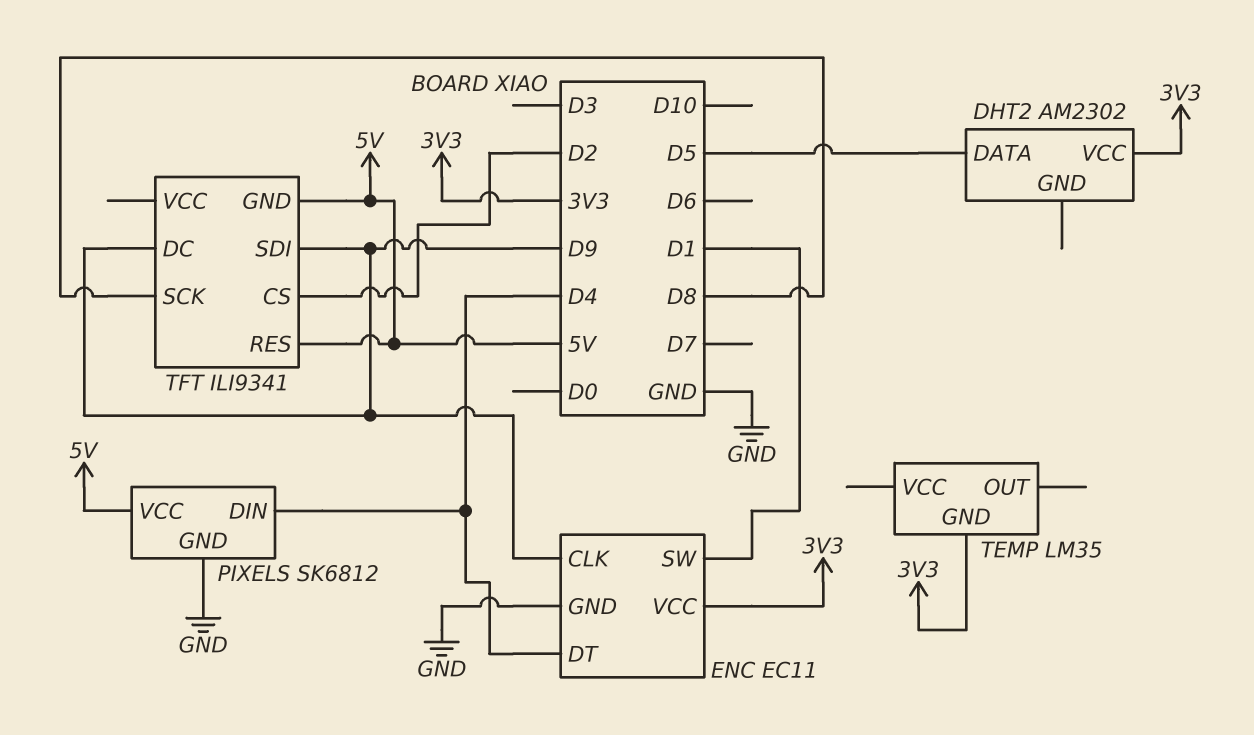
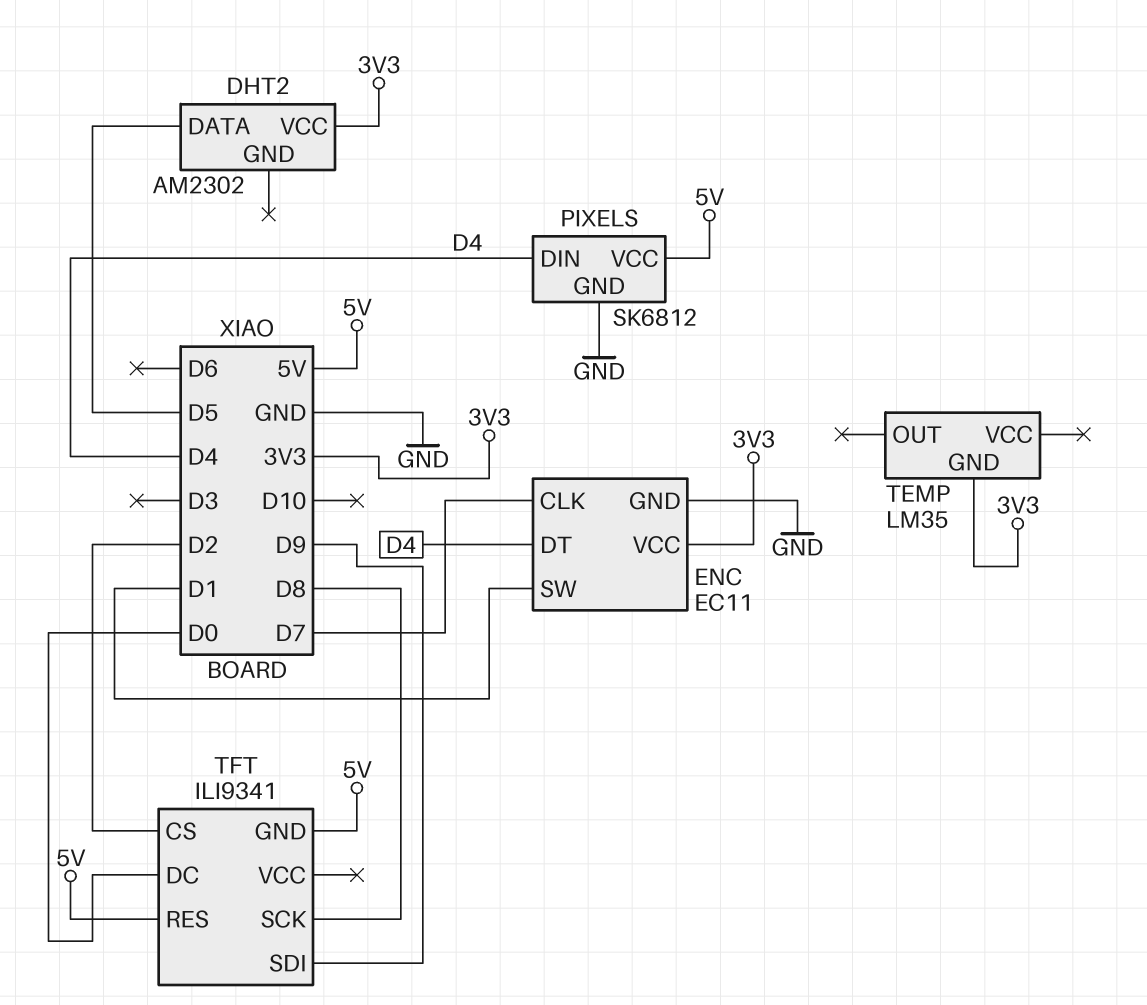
ENC pin CLK: D9 -> D7
TFT pin DC: D9 -> D0

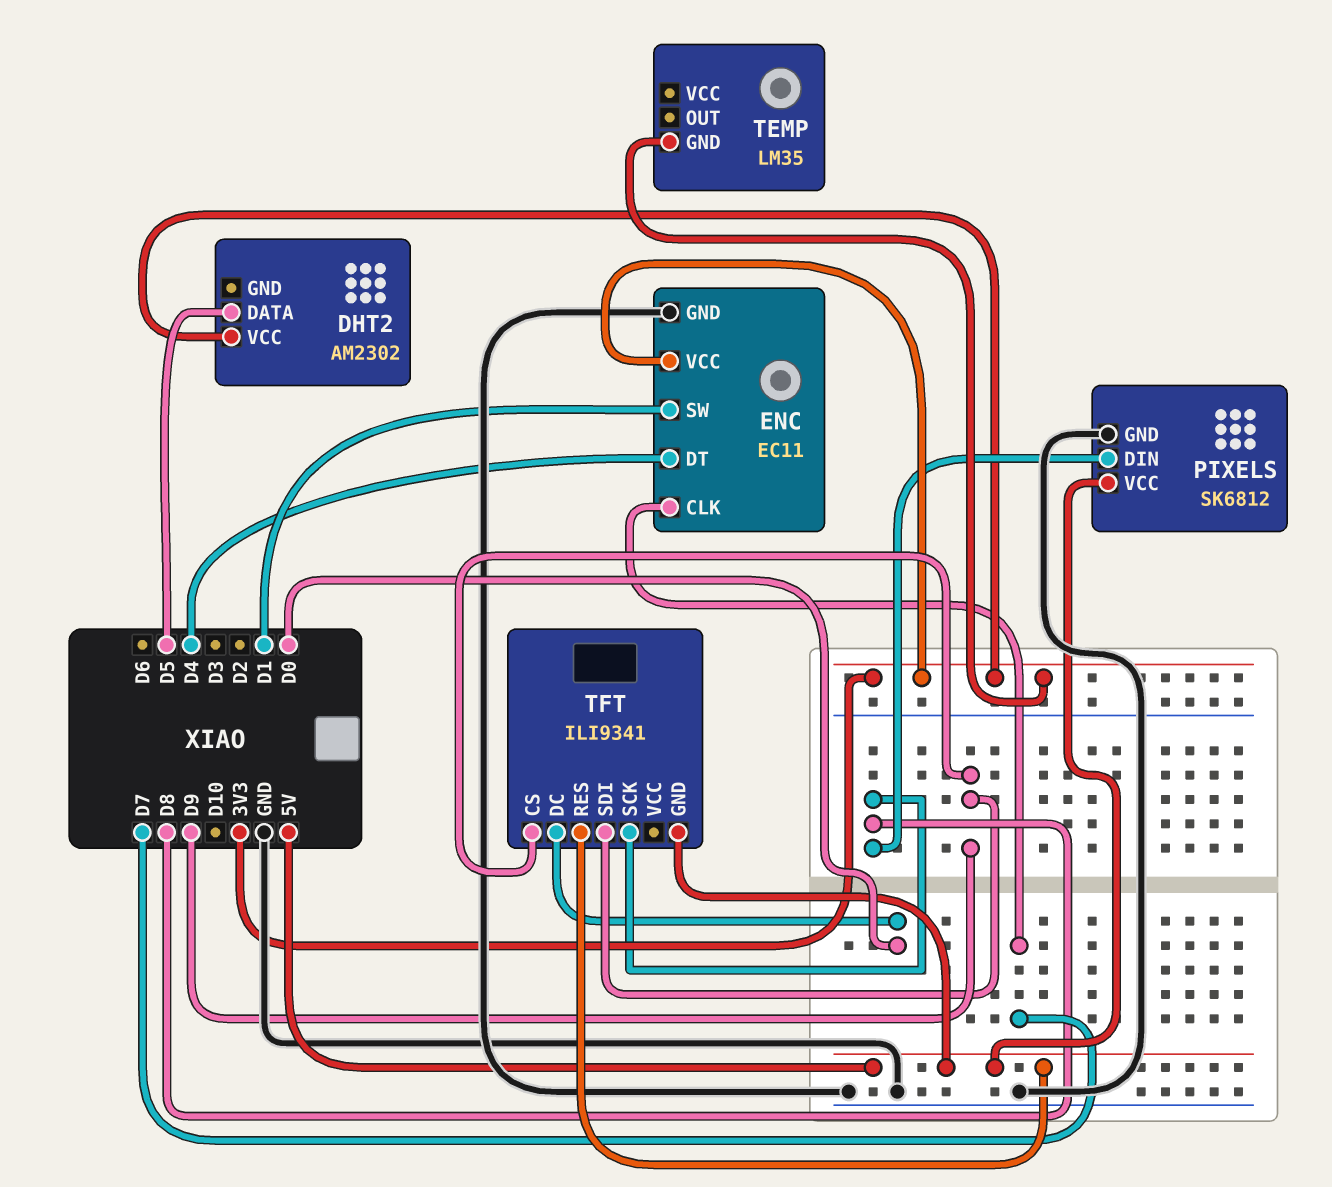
PIXELS pin DIN: D4 -> D8
TFT pin CS: D2 -> D9

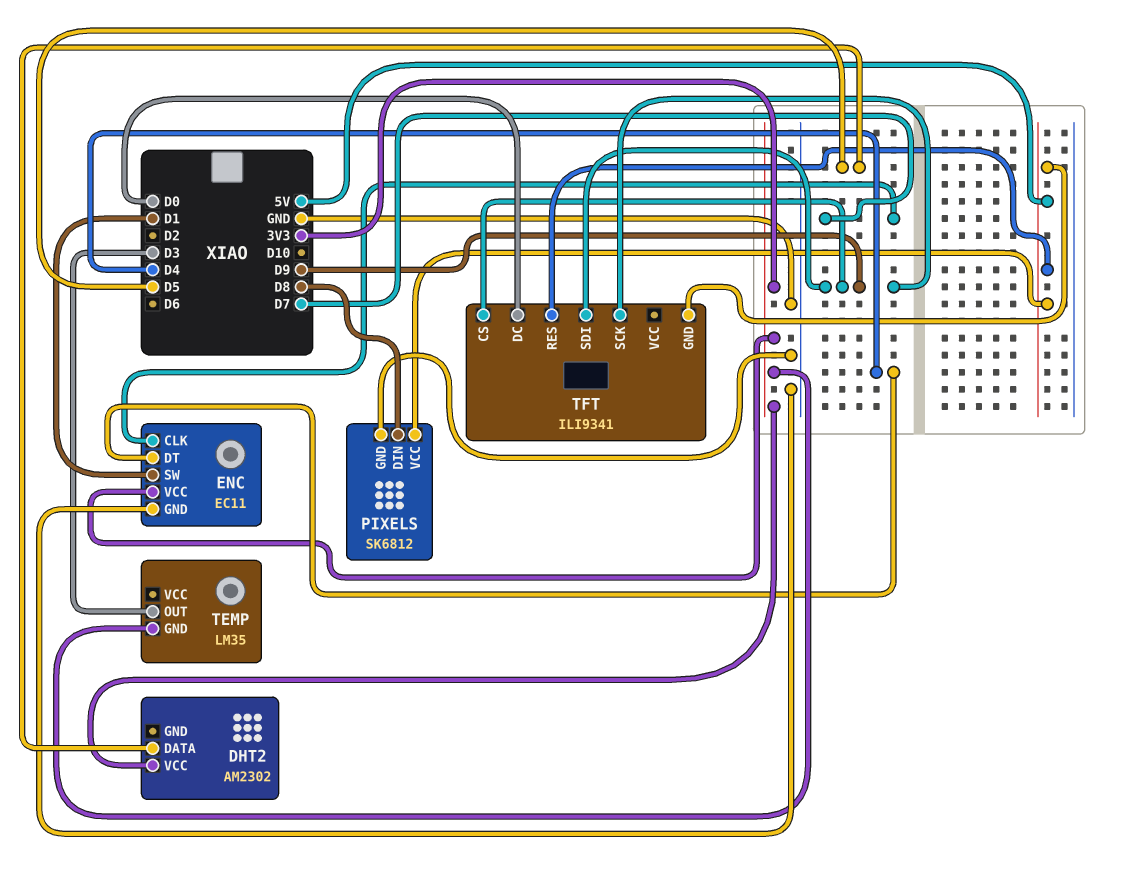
TEMP pin OUT: none -> D3
TFT pin SCK: D8 -> D9

